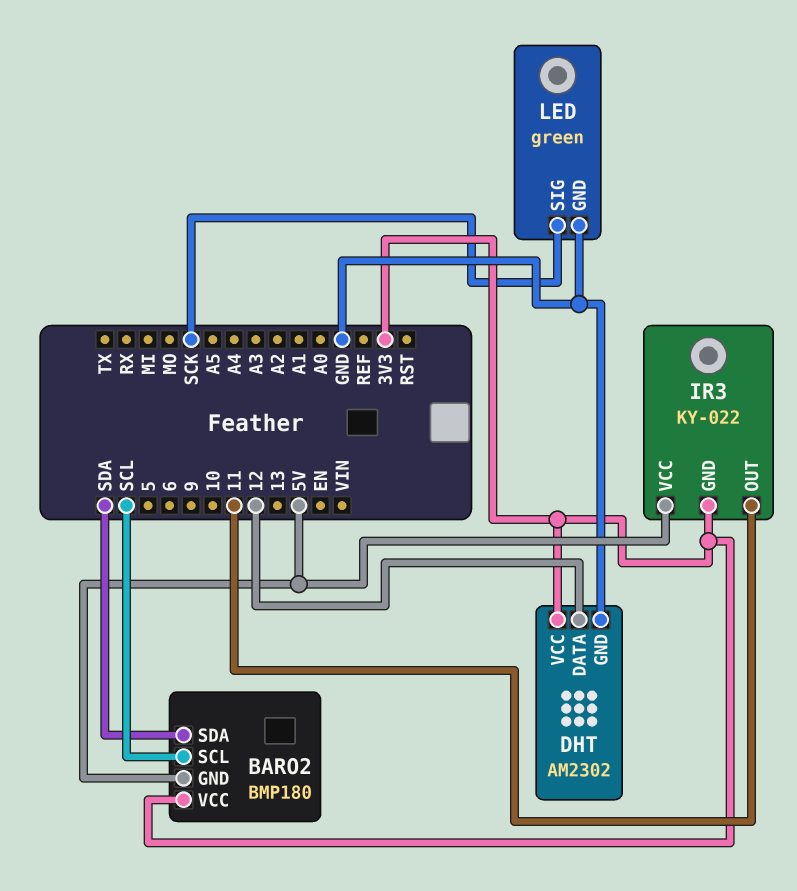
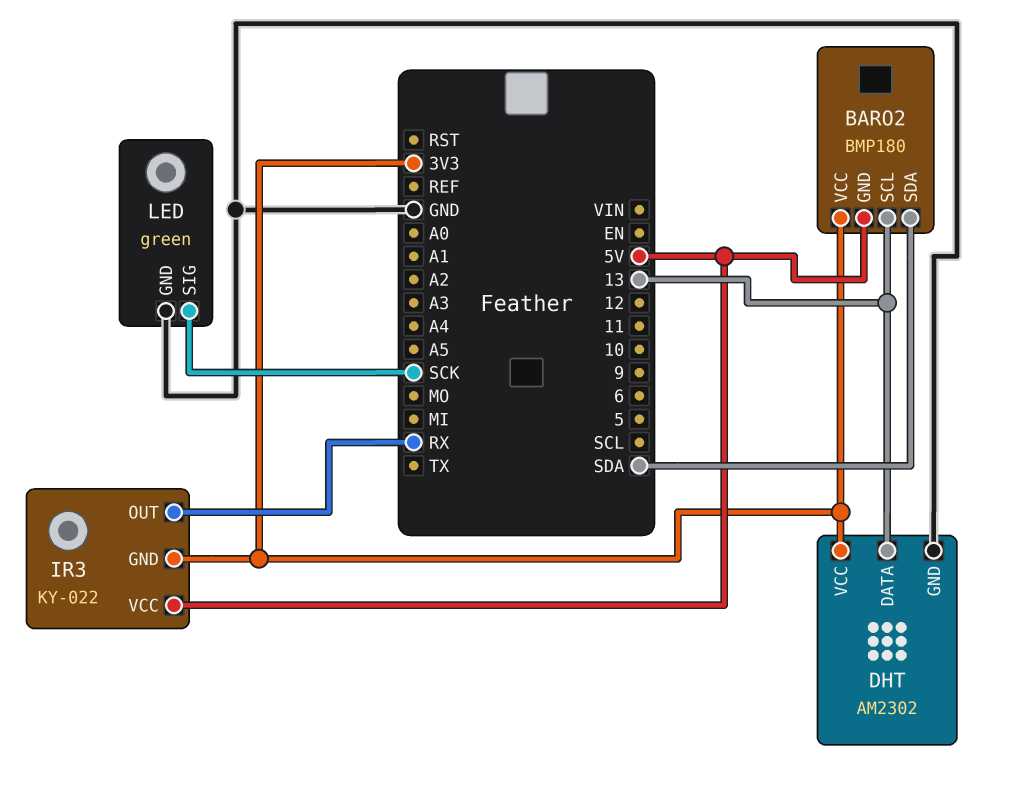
BARO2 pin SCL: SCL -> 13
DHT pin DATA: 12 -> 13
IR3 pin OUT: 11 -> RX

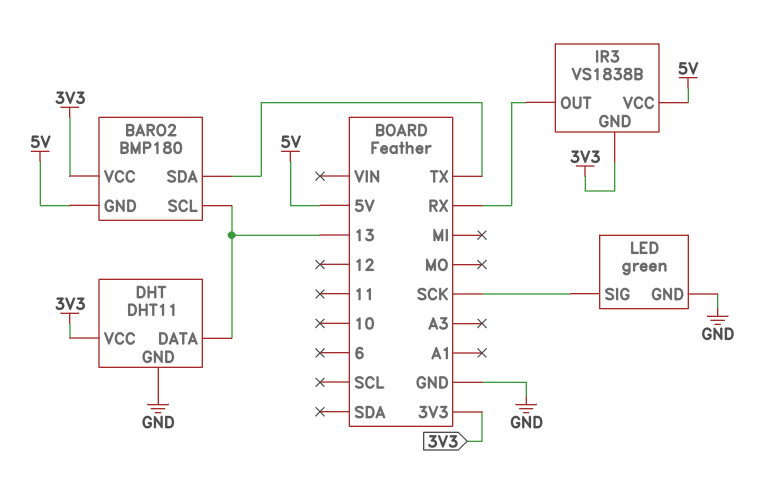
BARO2 pin SDA: SDA -> TX
DHT: AM2302 -> DHT11
IR3: KY-022 -> VS1838B

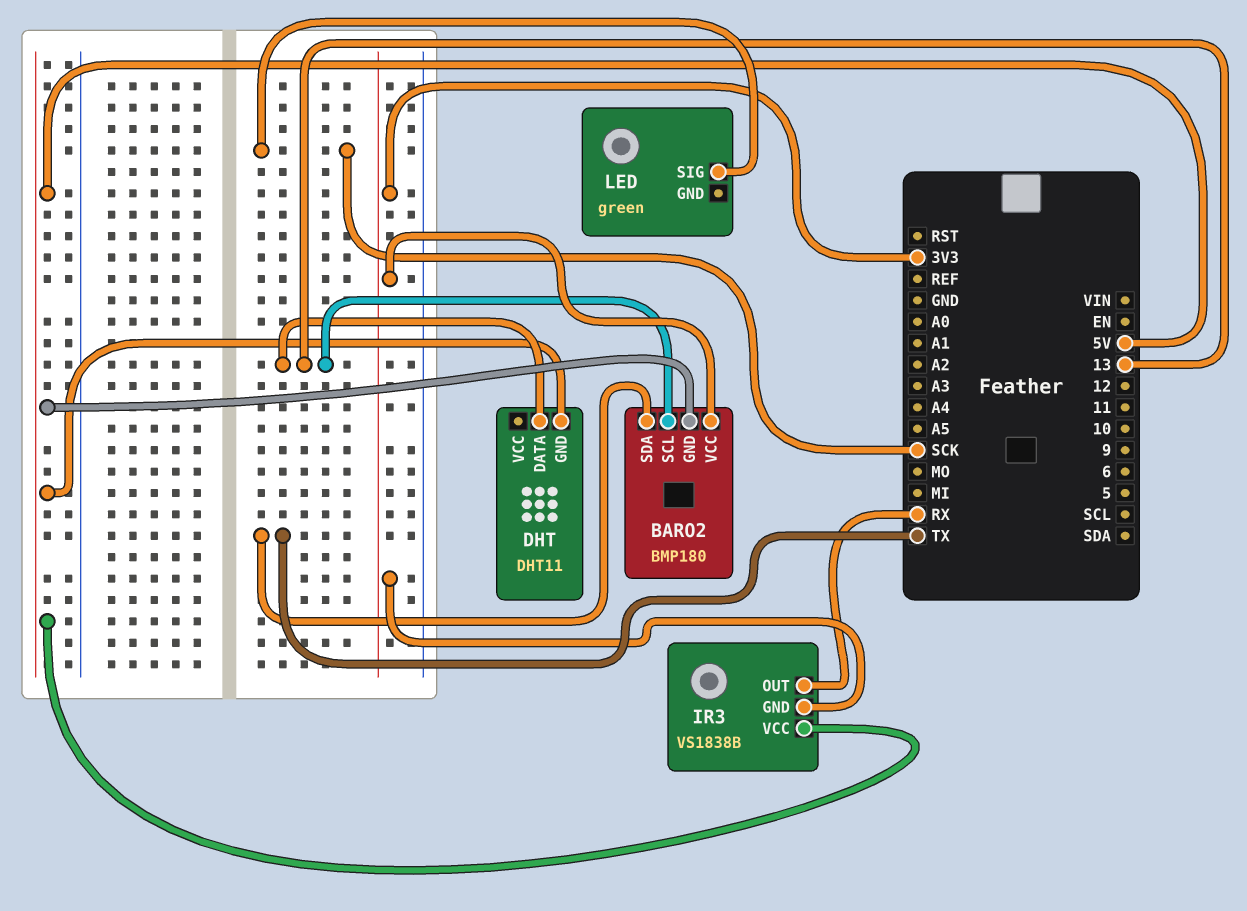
DHT pin GND: GND -> 5V
DHT pin VCC: 3V3 -> none
LED pin GND: GND -> none

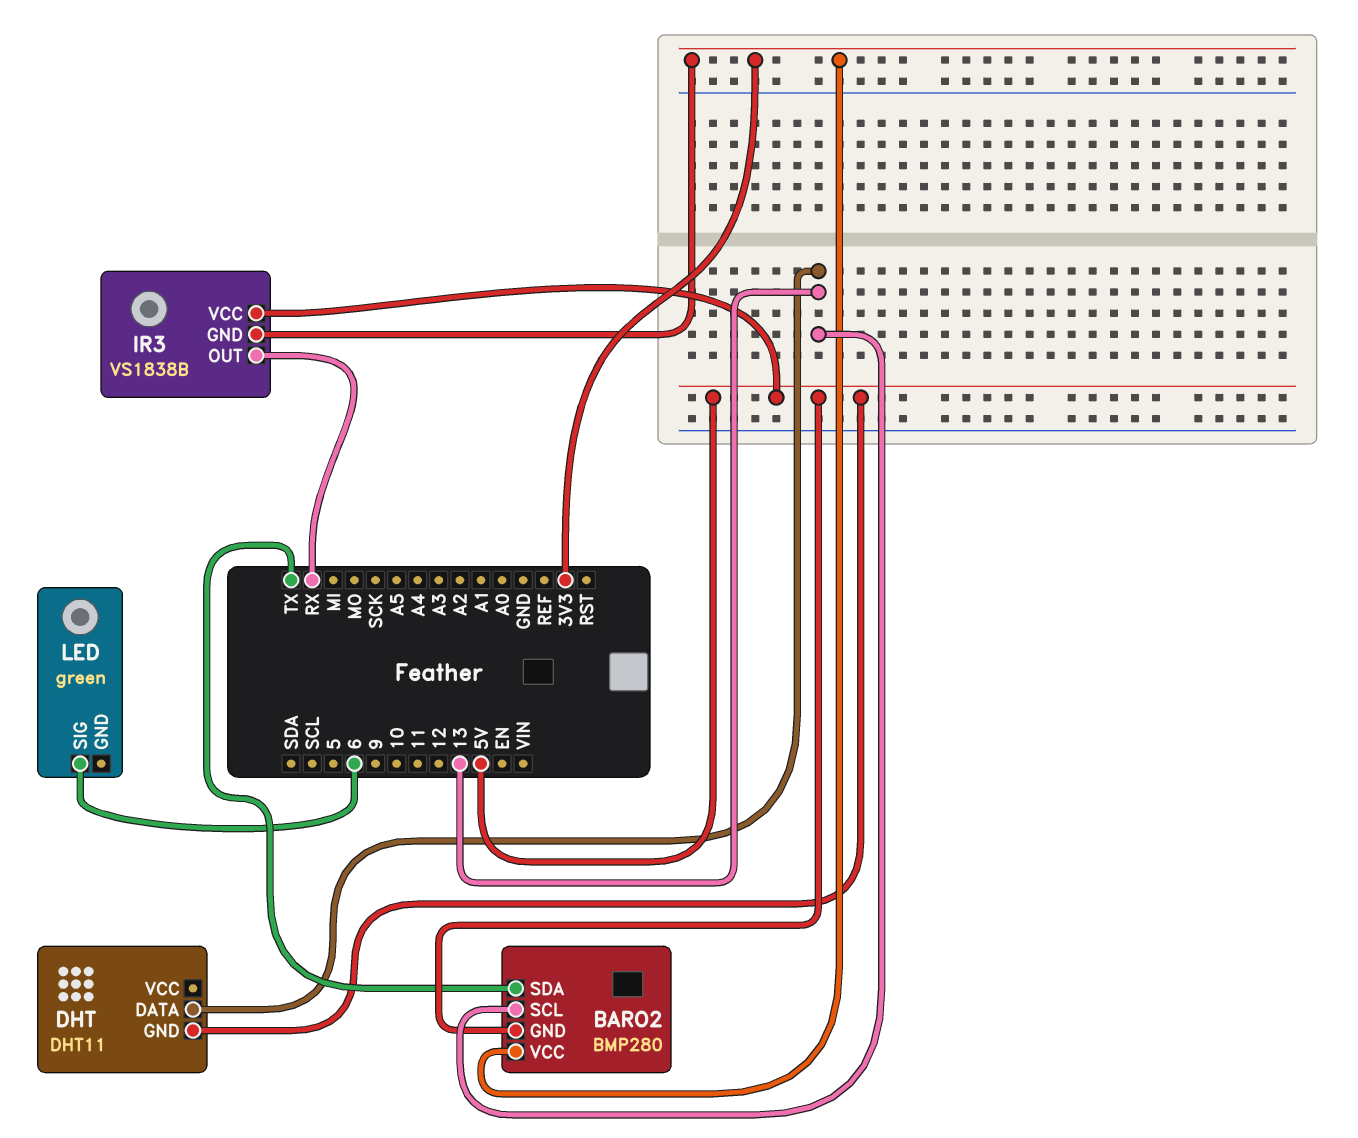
BARO2: BMP180 -> BMP280
LED pin SIG: SCK -> 6

